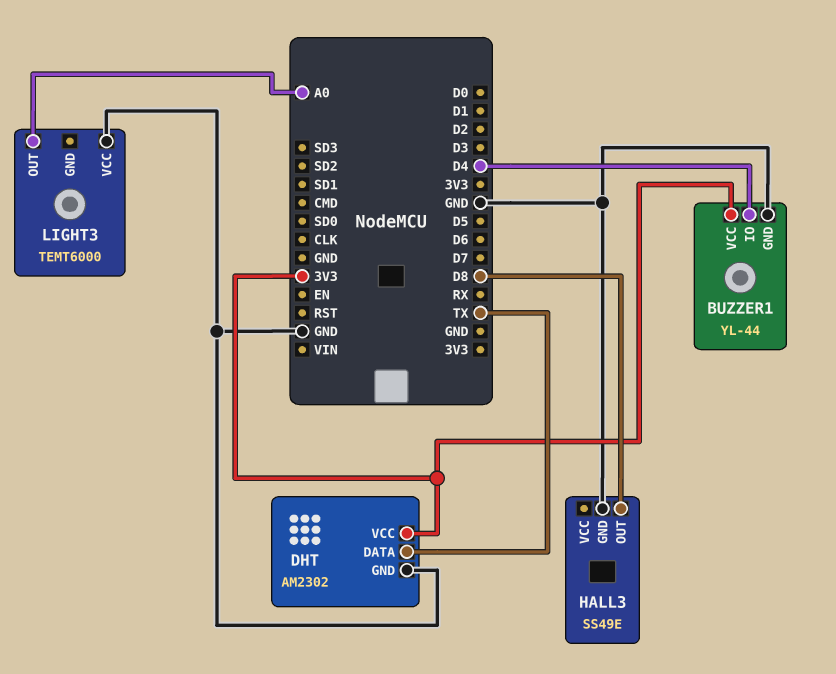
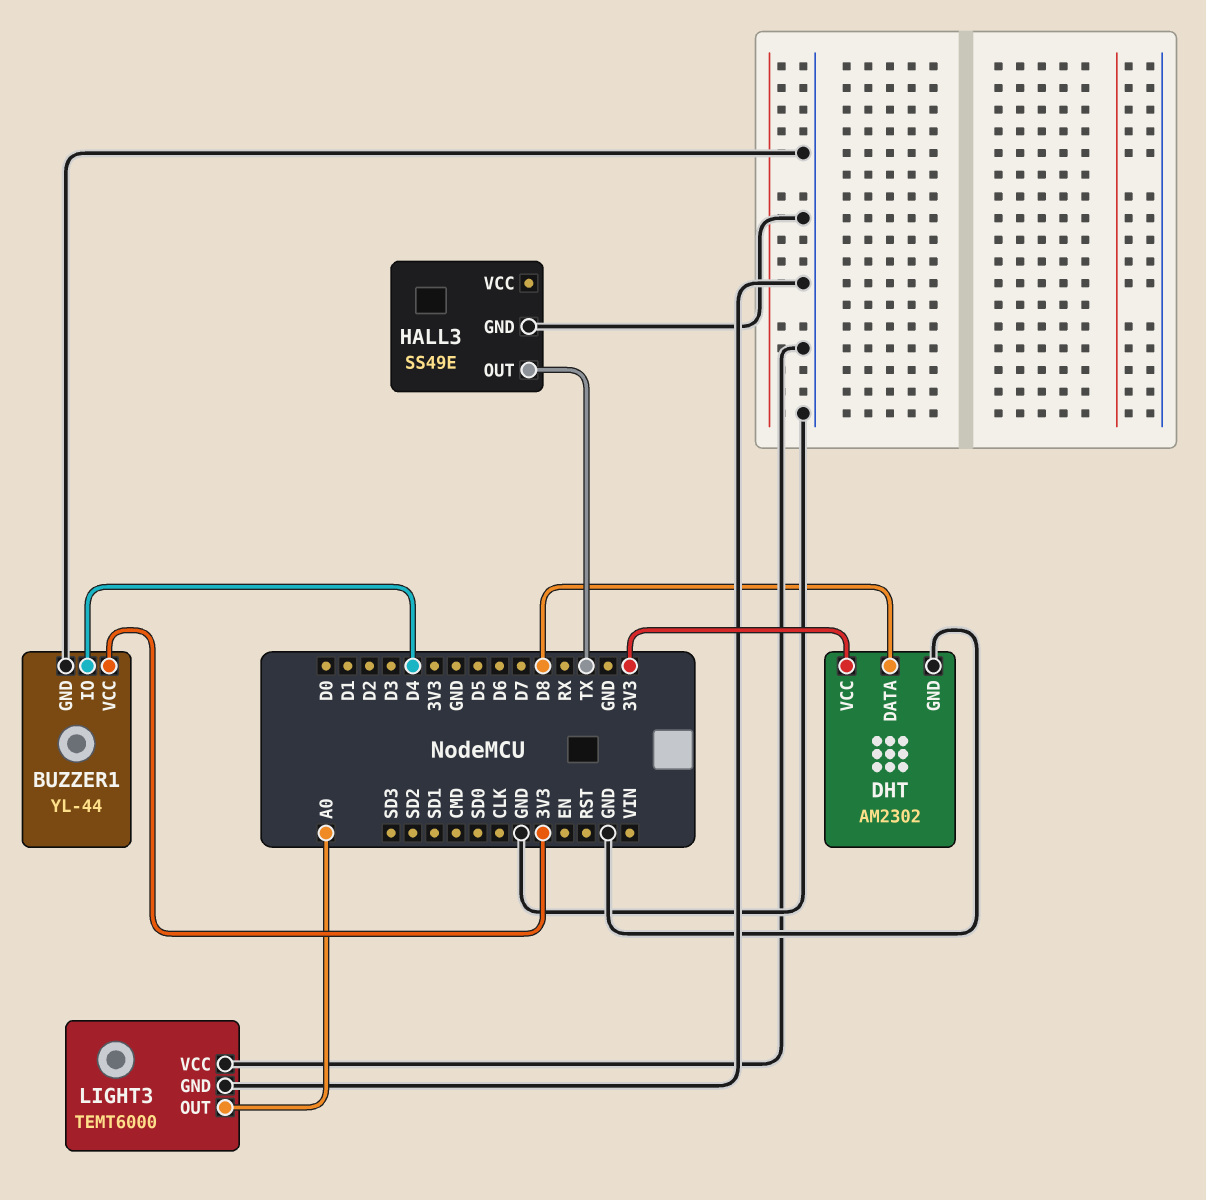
DHT pin DATA: TX -> D8
HALL3 pin OUT: D8 -> TX
LIGHT3 pin GND: none -> GND

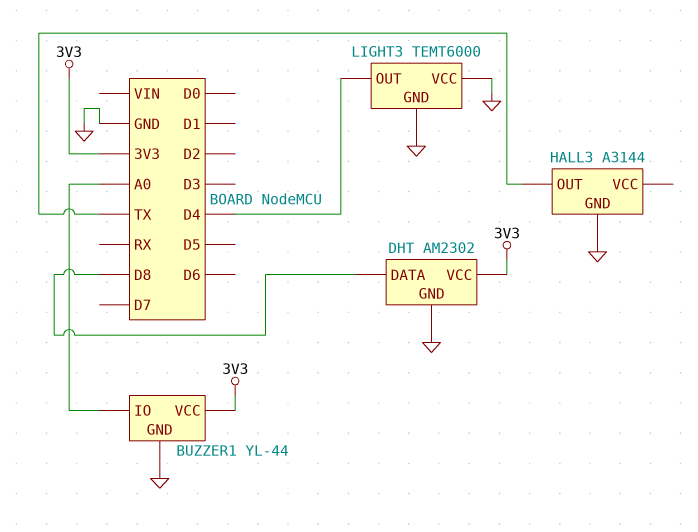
BUZZER1 pin IO: D4 -> A0
HALL3: SS49E -> A3144
LIGHT3 pin OUT: A0 -> D4

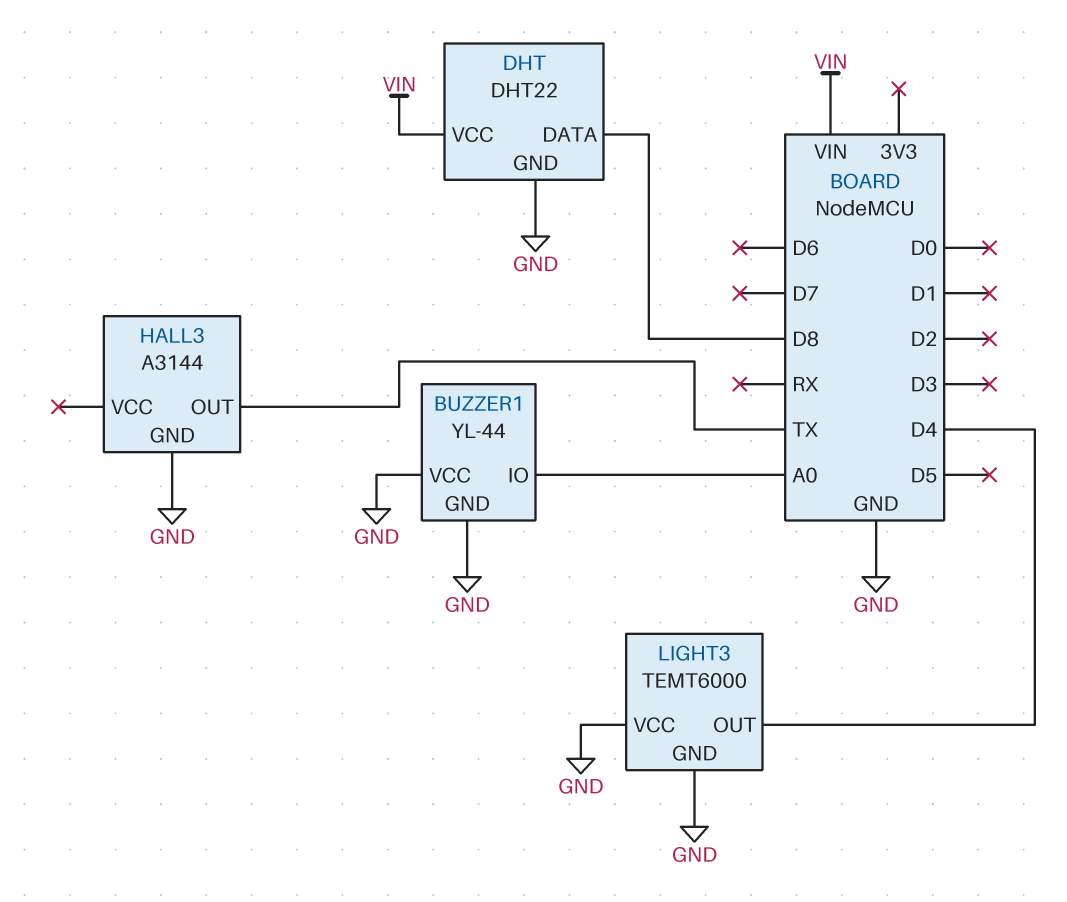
BUZZER1 pin VCC: 3V3 -> GND
DHT: AM2302 -> DHT22
DHT pin VCC: 3V3 -> VIN

